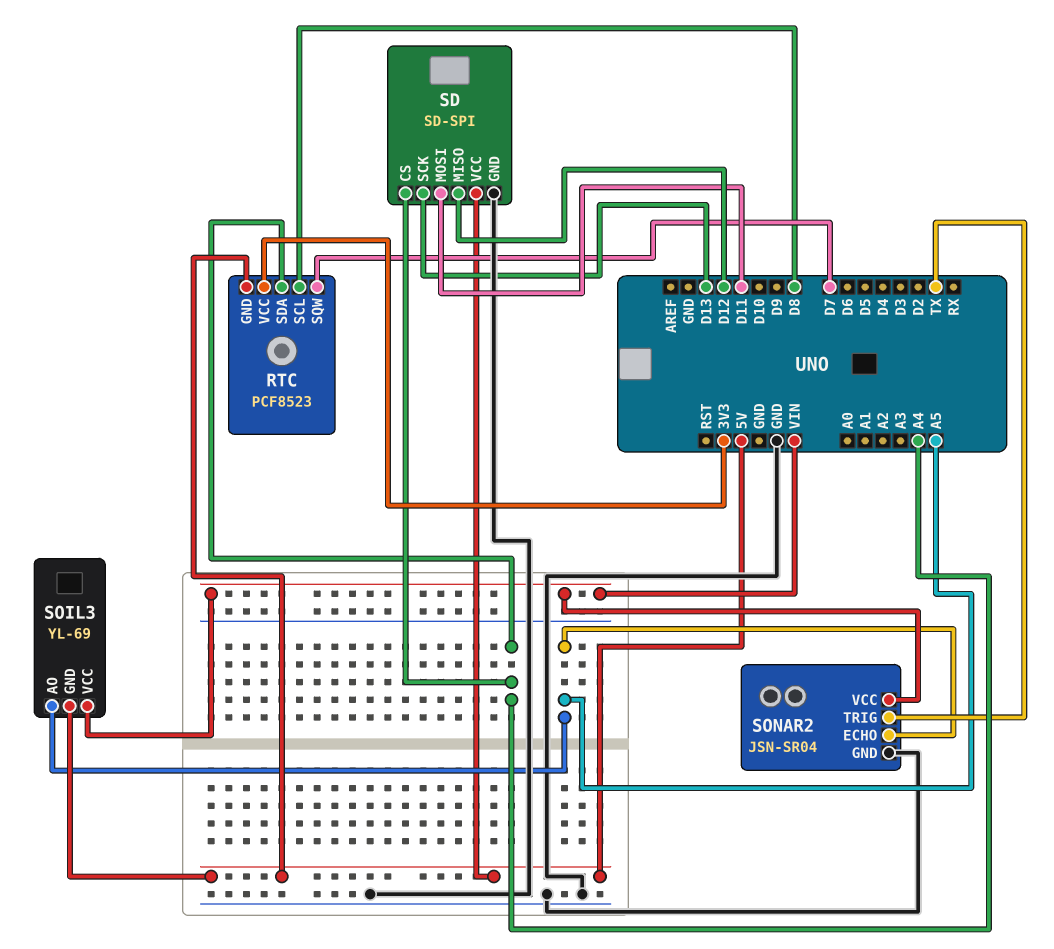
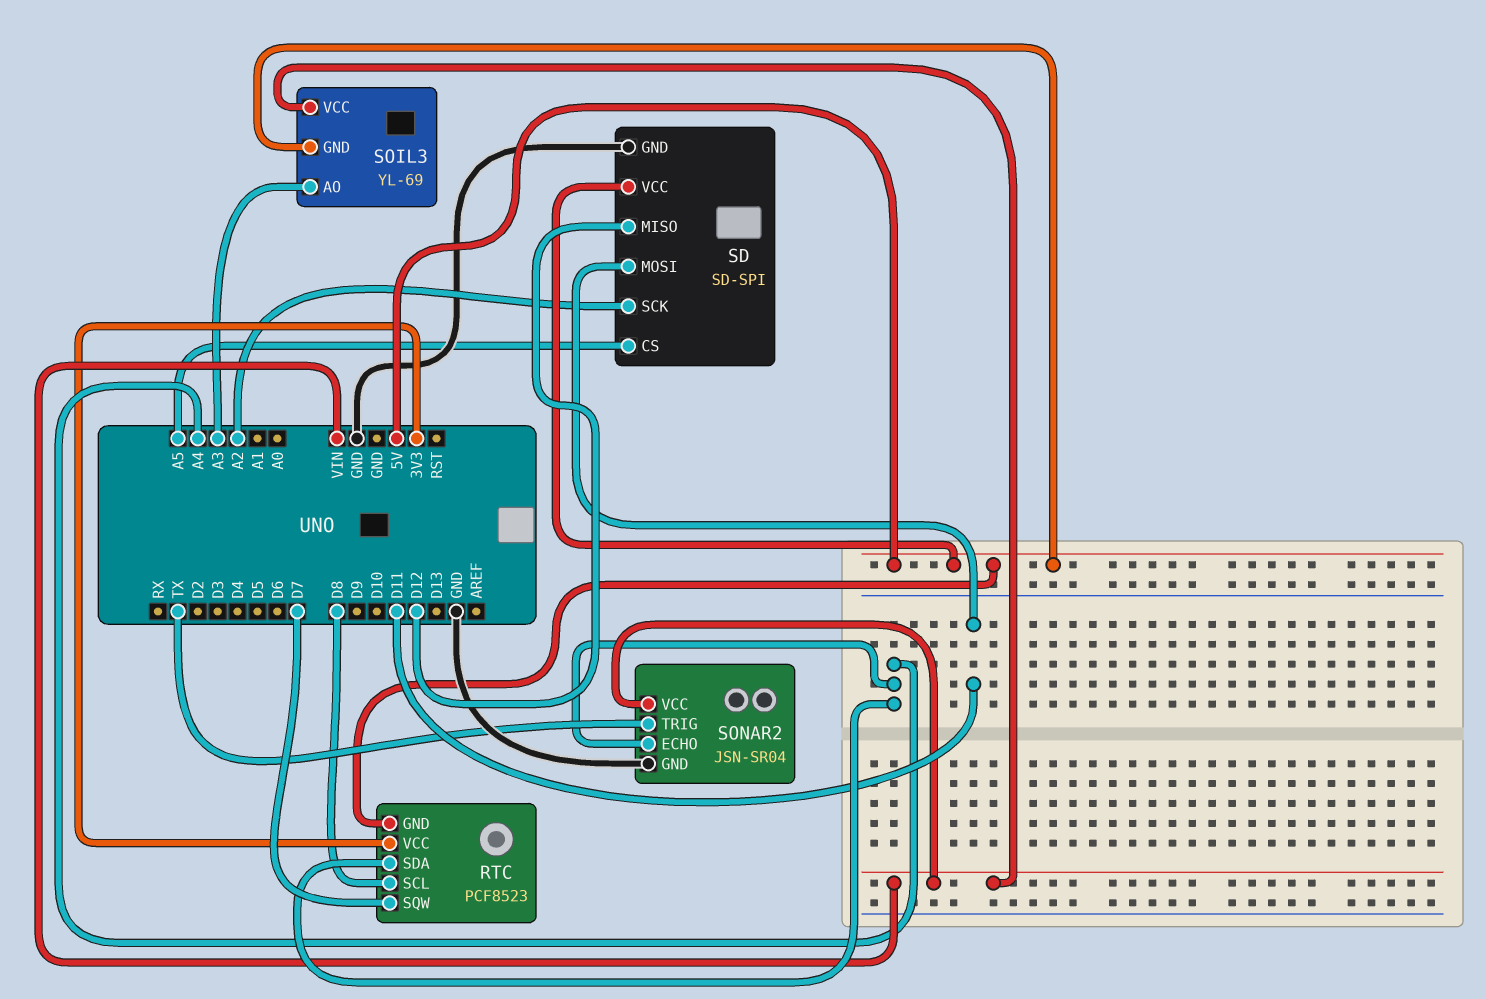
SD pin CS: A4 -> A5
SD pin SCK: D13 -> A2
SOIL3 pin AO: A5 -> A3
SONAR2 pin ECHO: A5 -> A4

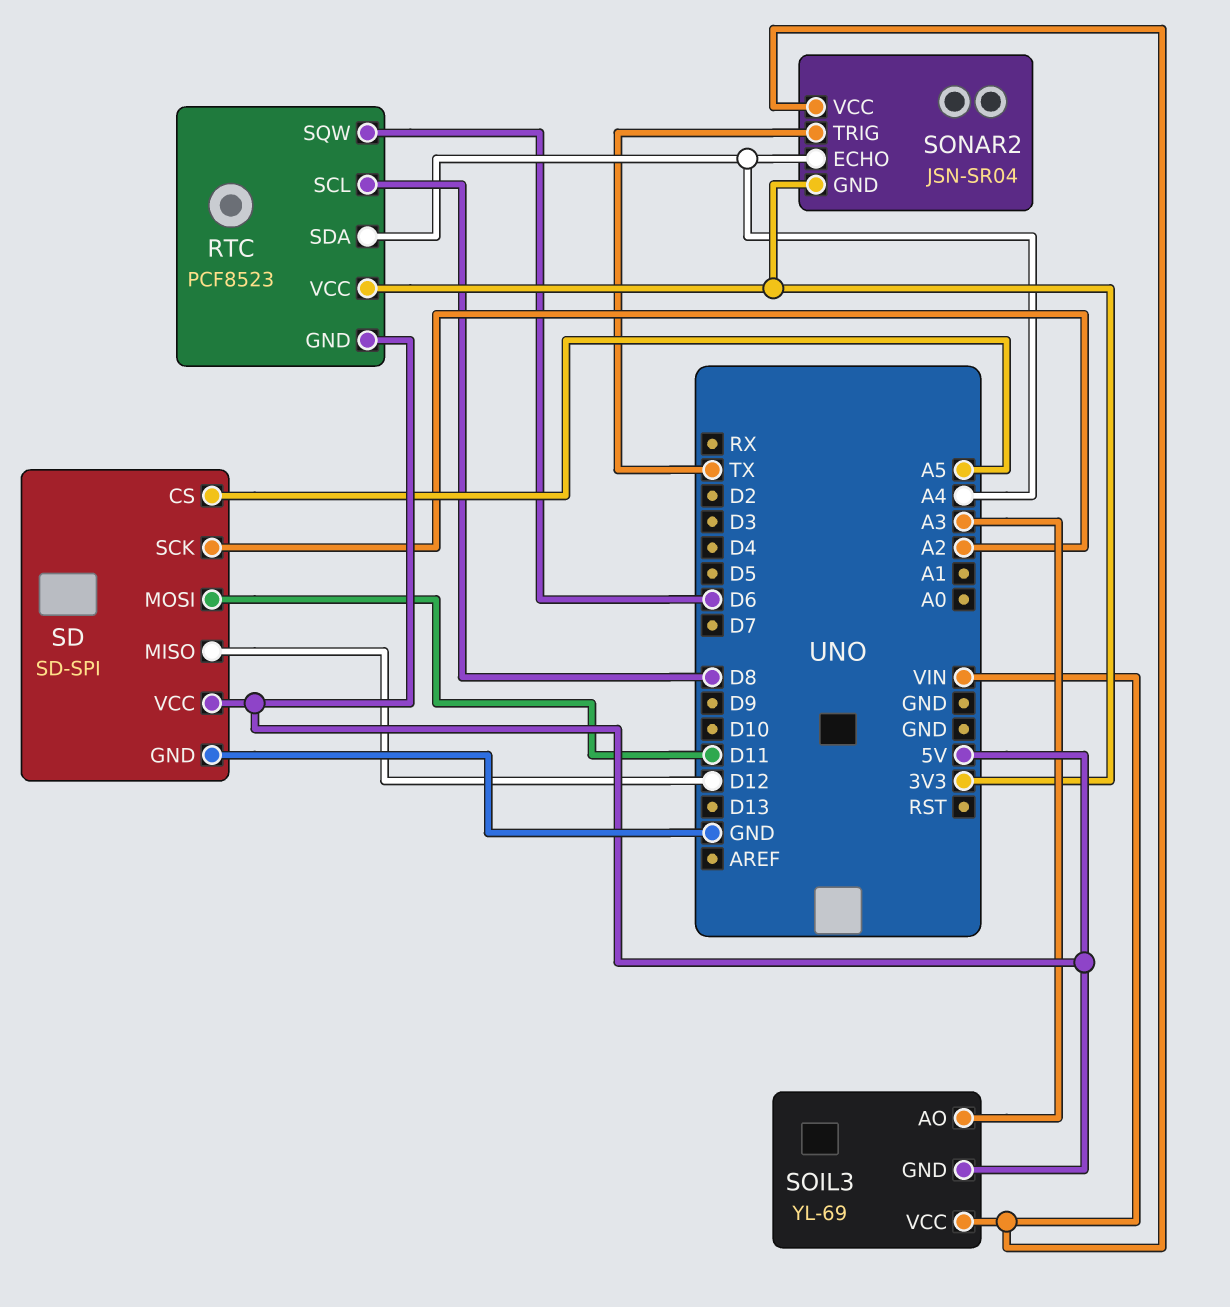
RTC pin SQW: D7 -> D6
SONAR2 pin GND: GND -> 3V3

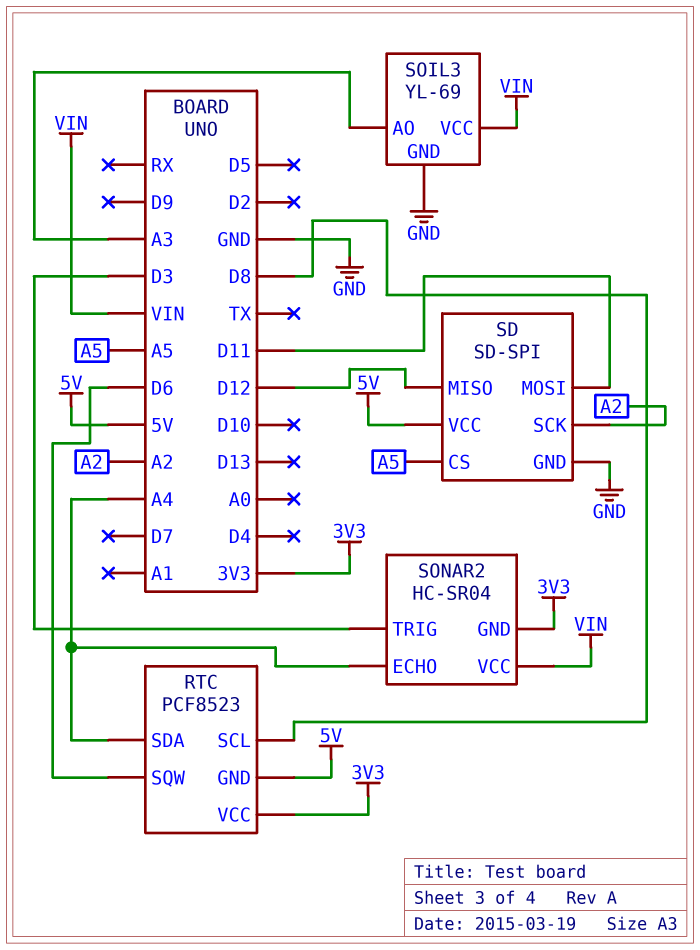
SOIL3 pin GND: 5V -> GND
SONAR2: JSN-SR04 -> HC-SR04
SONAR2 pin TRIG: TX -> D3

